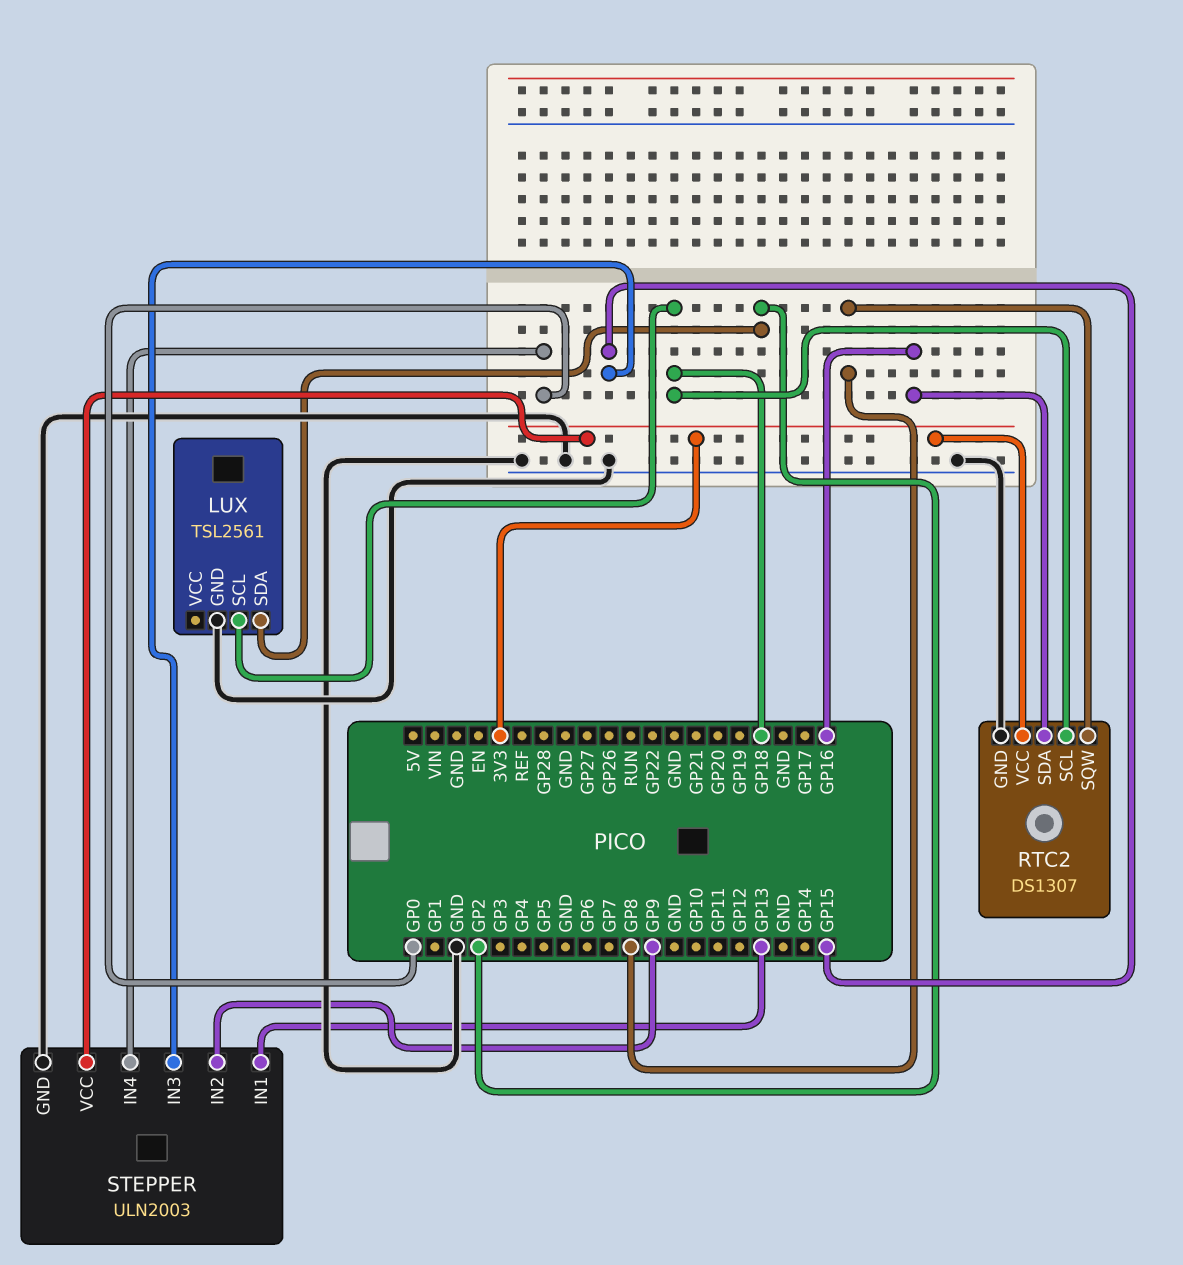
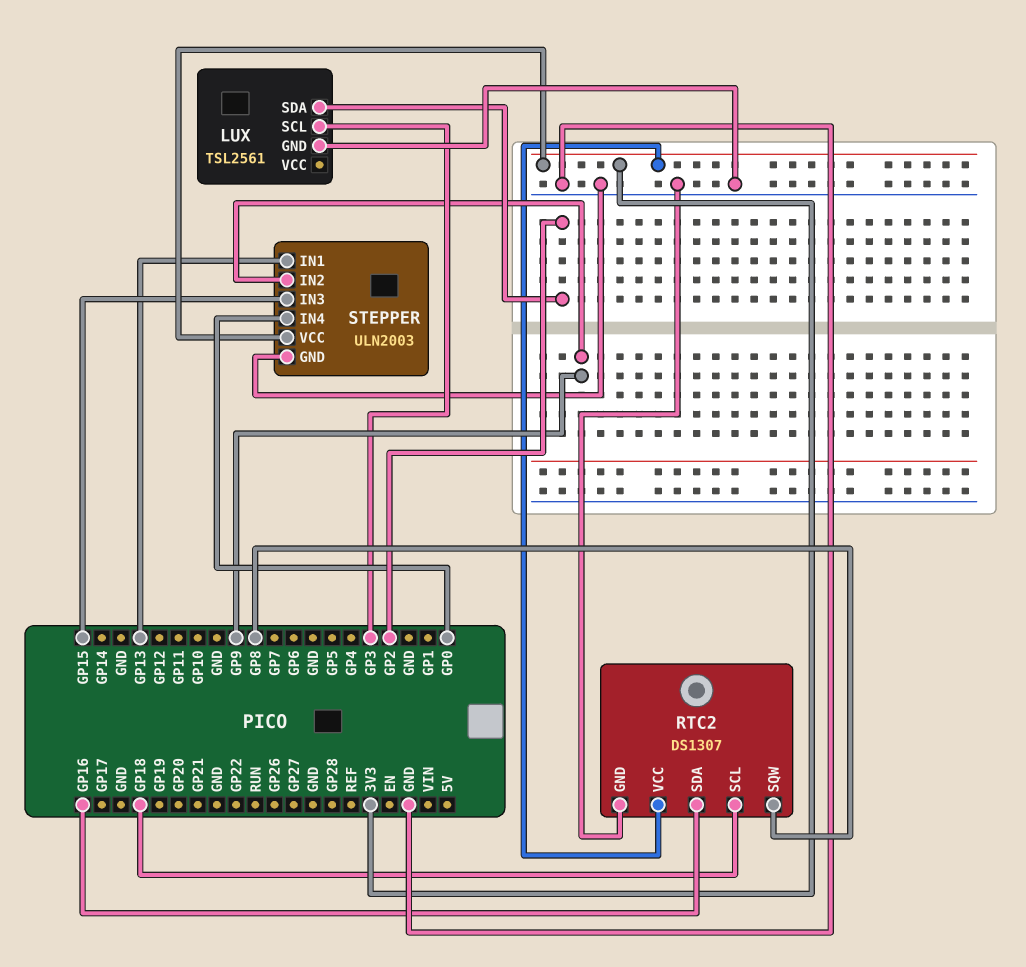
LUX pin SCL: GP18 -> GP3

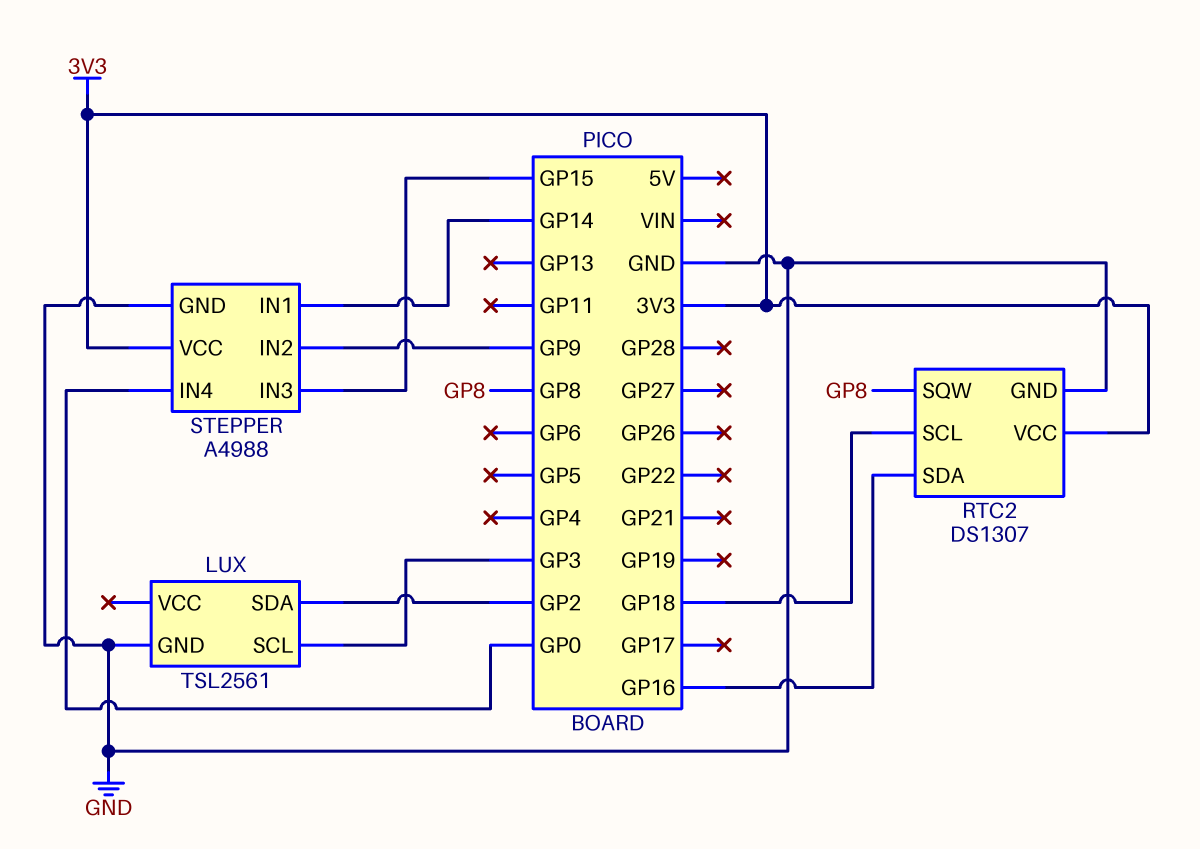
STEPPER: ULN2003 -> A4988
STEPPER pin IN1: GP13 -> GP14

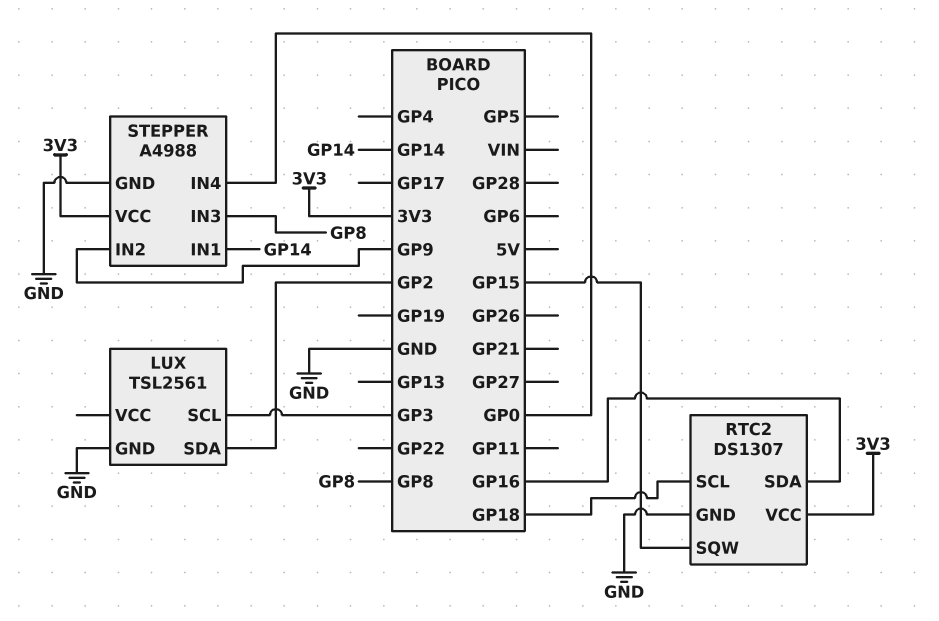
RTC2 pin SQW: GP8 -> GP15
STEPPER pin IN3: GP15 -> GP8

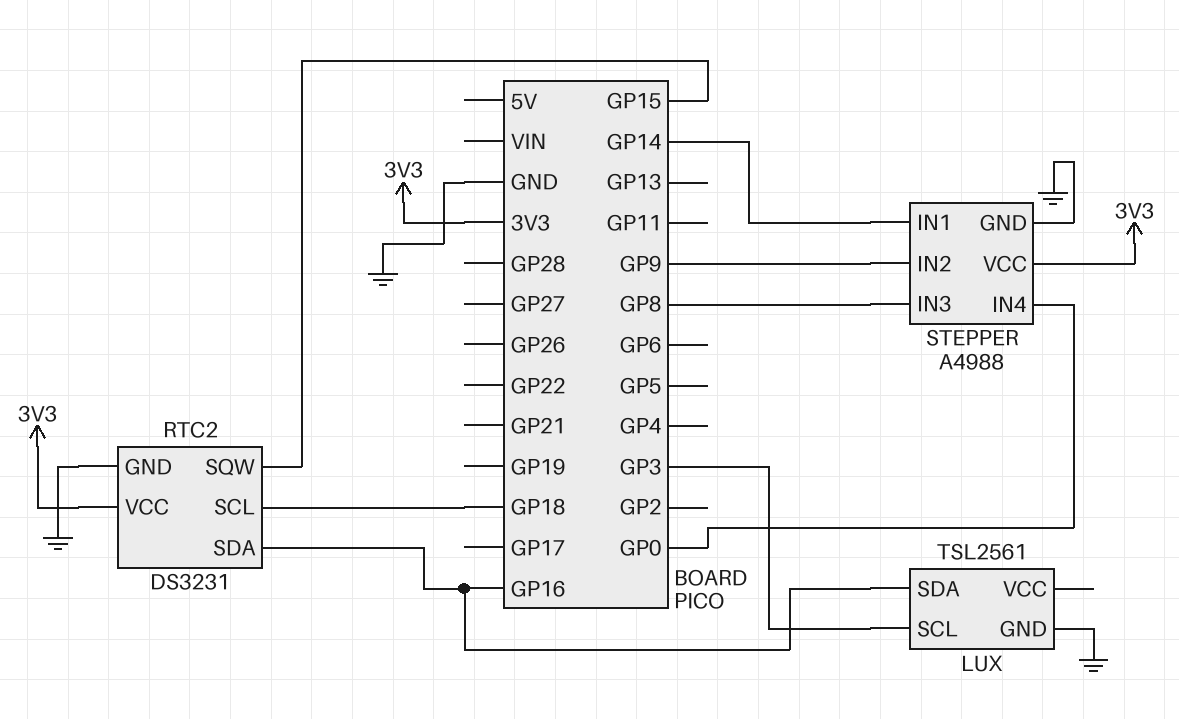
LUX pin SDA: GP2 -> GP16
RTC2: DS1307 -> DS3231

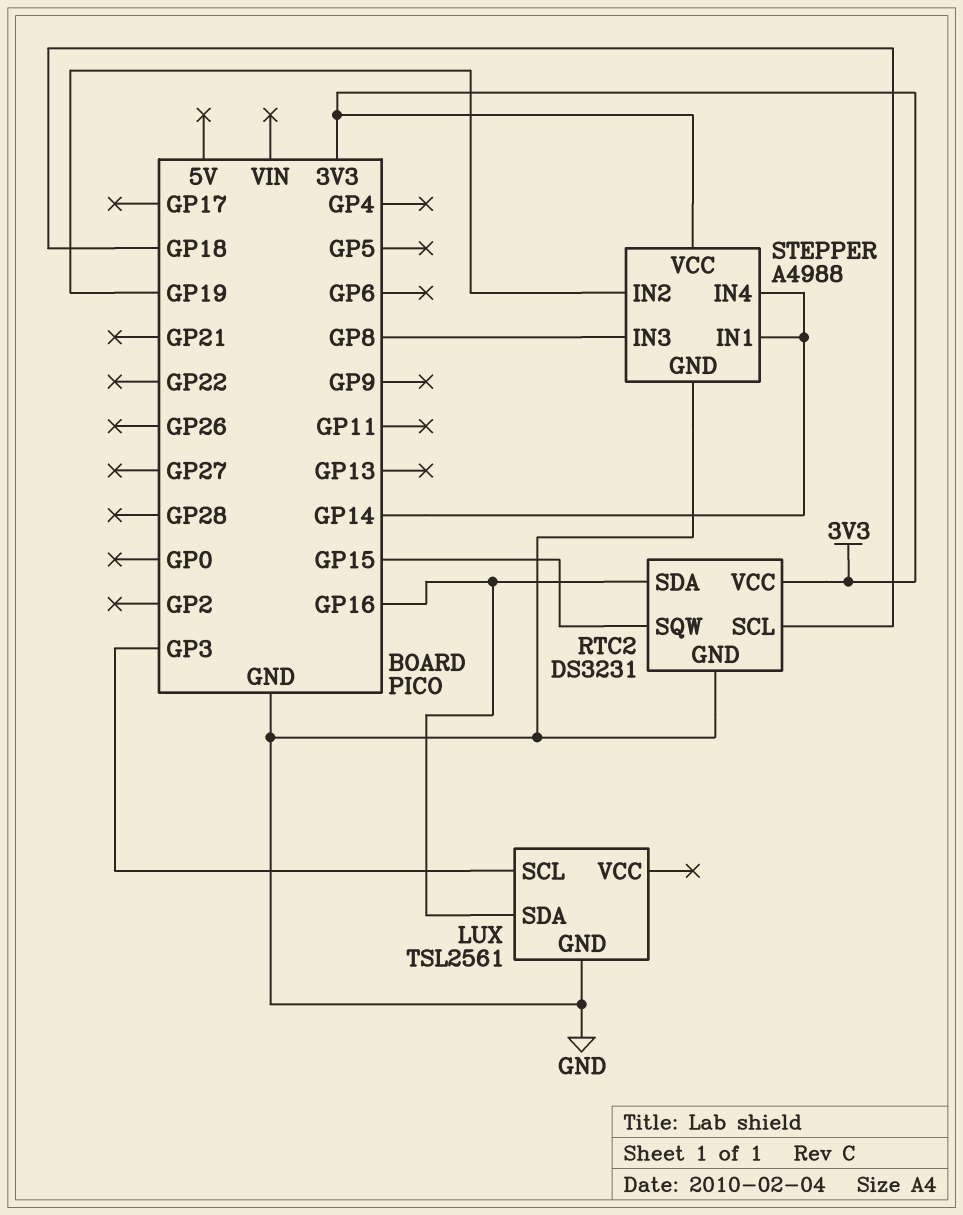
STEPPER pin IN2: GP9 -> GP19
STEPPER pin IN4: GP0 -> GP14

